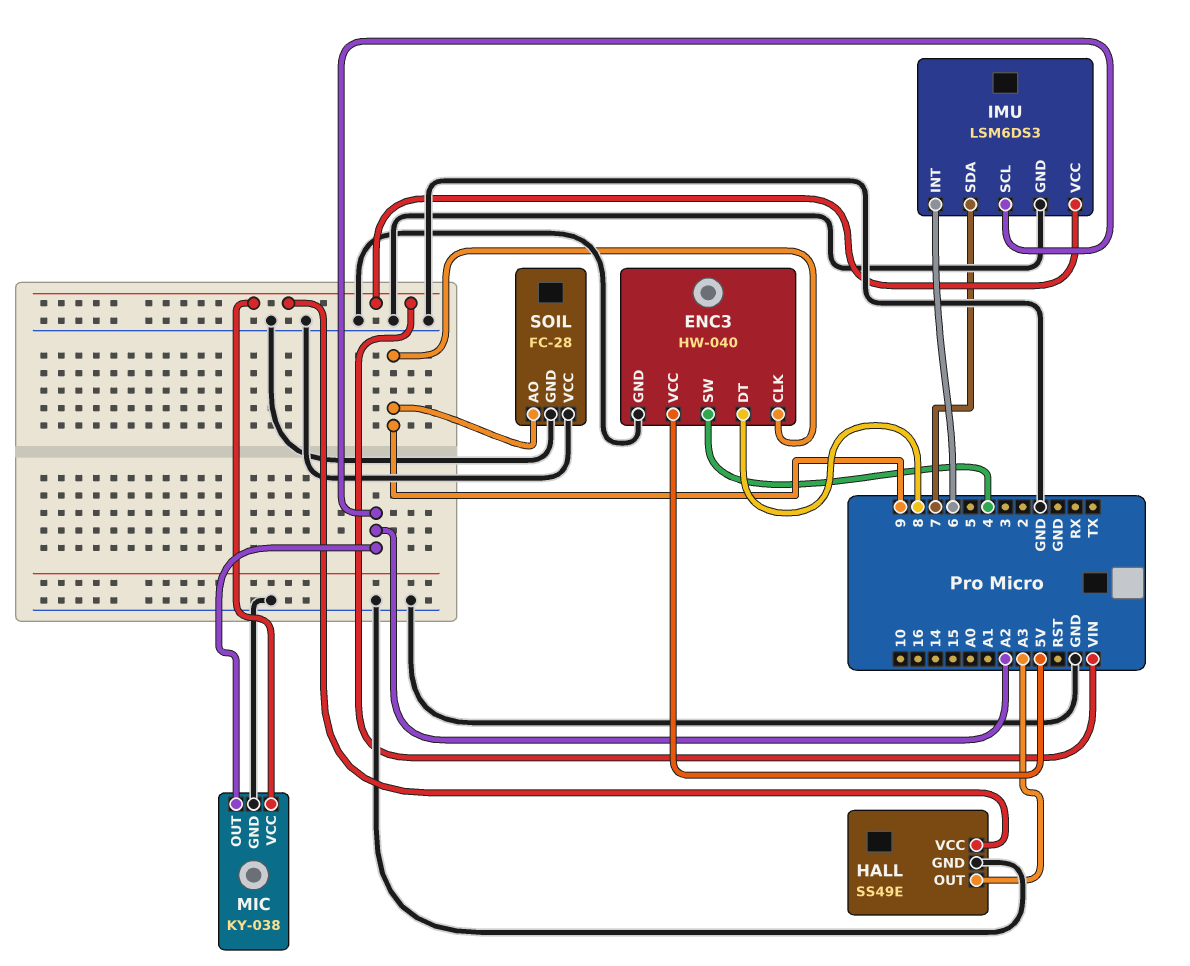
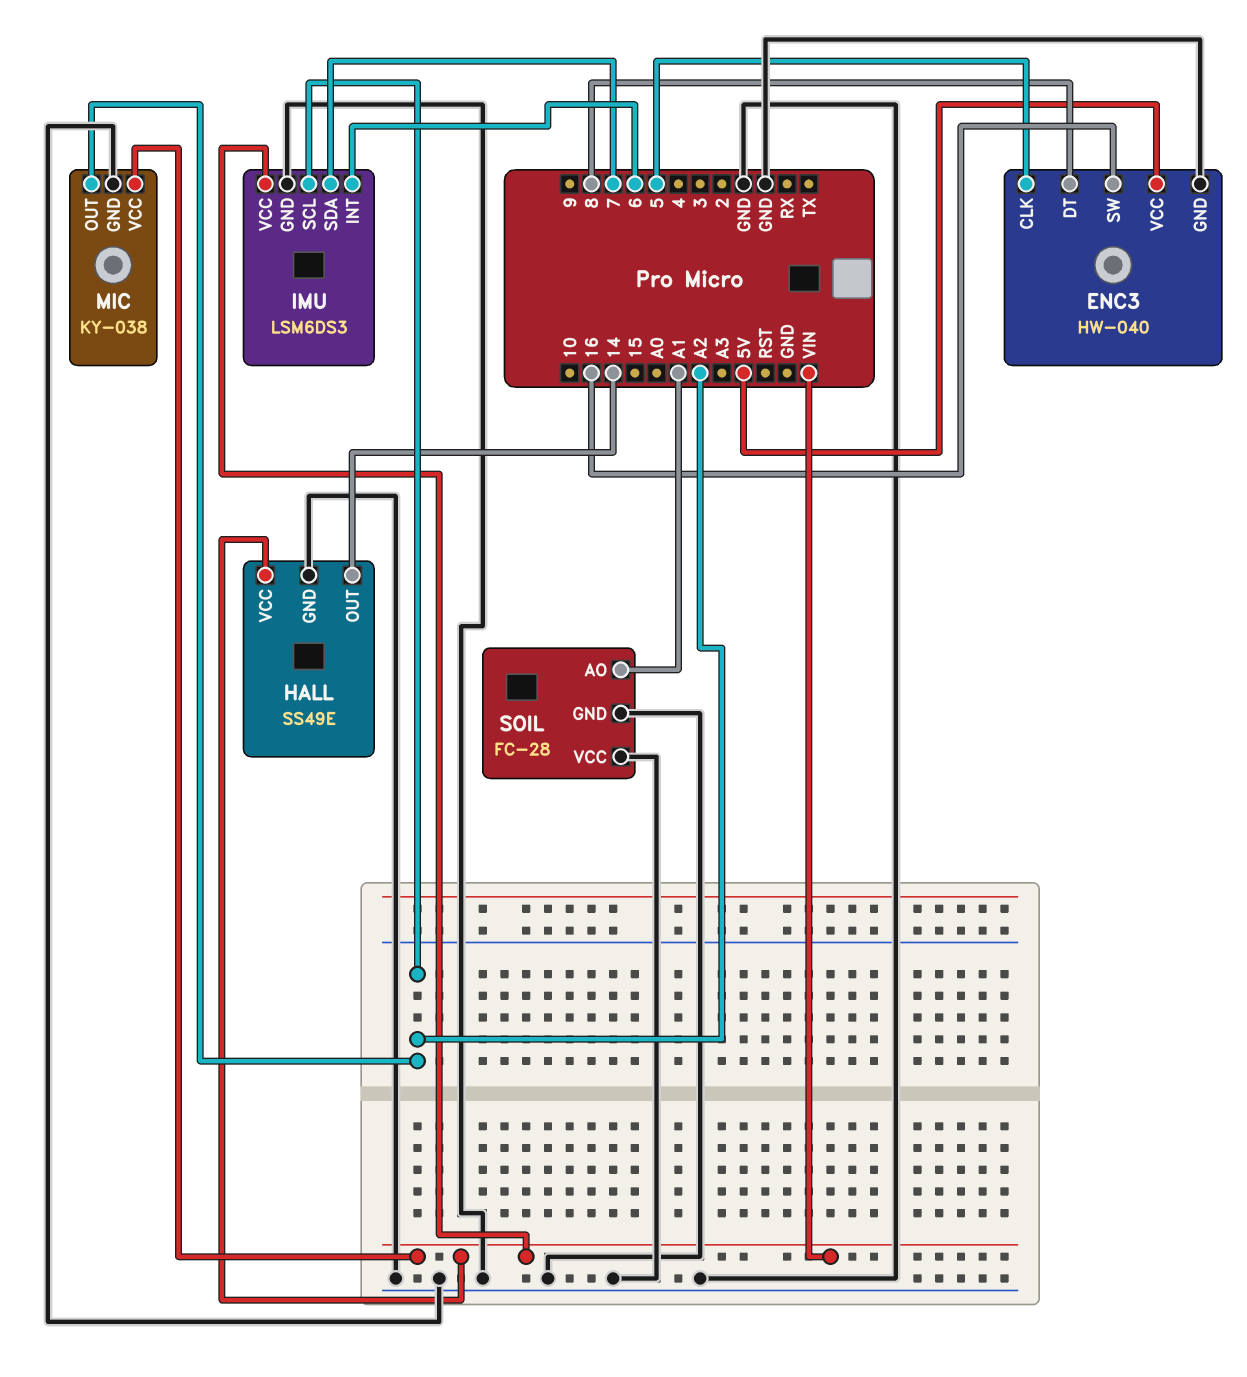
ENC3 pin CLK: 9 -> 5
ENC3 pin SW: 4 -> 16
HALL pin OUT: A3 -> 14
SOIL pin AO: 9 -> A1

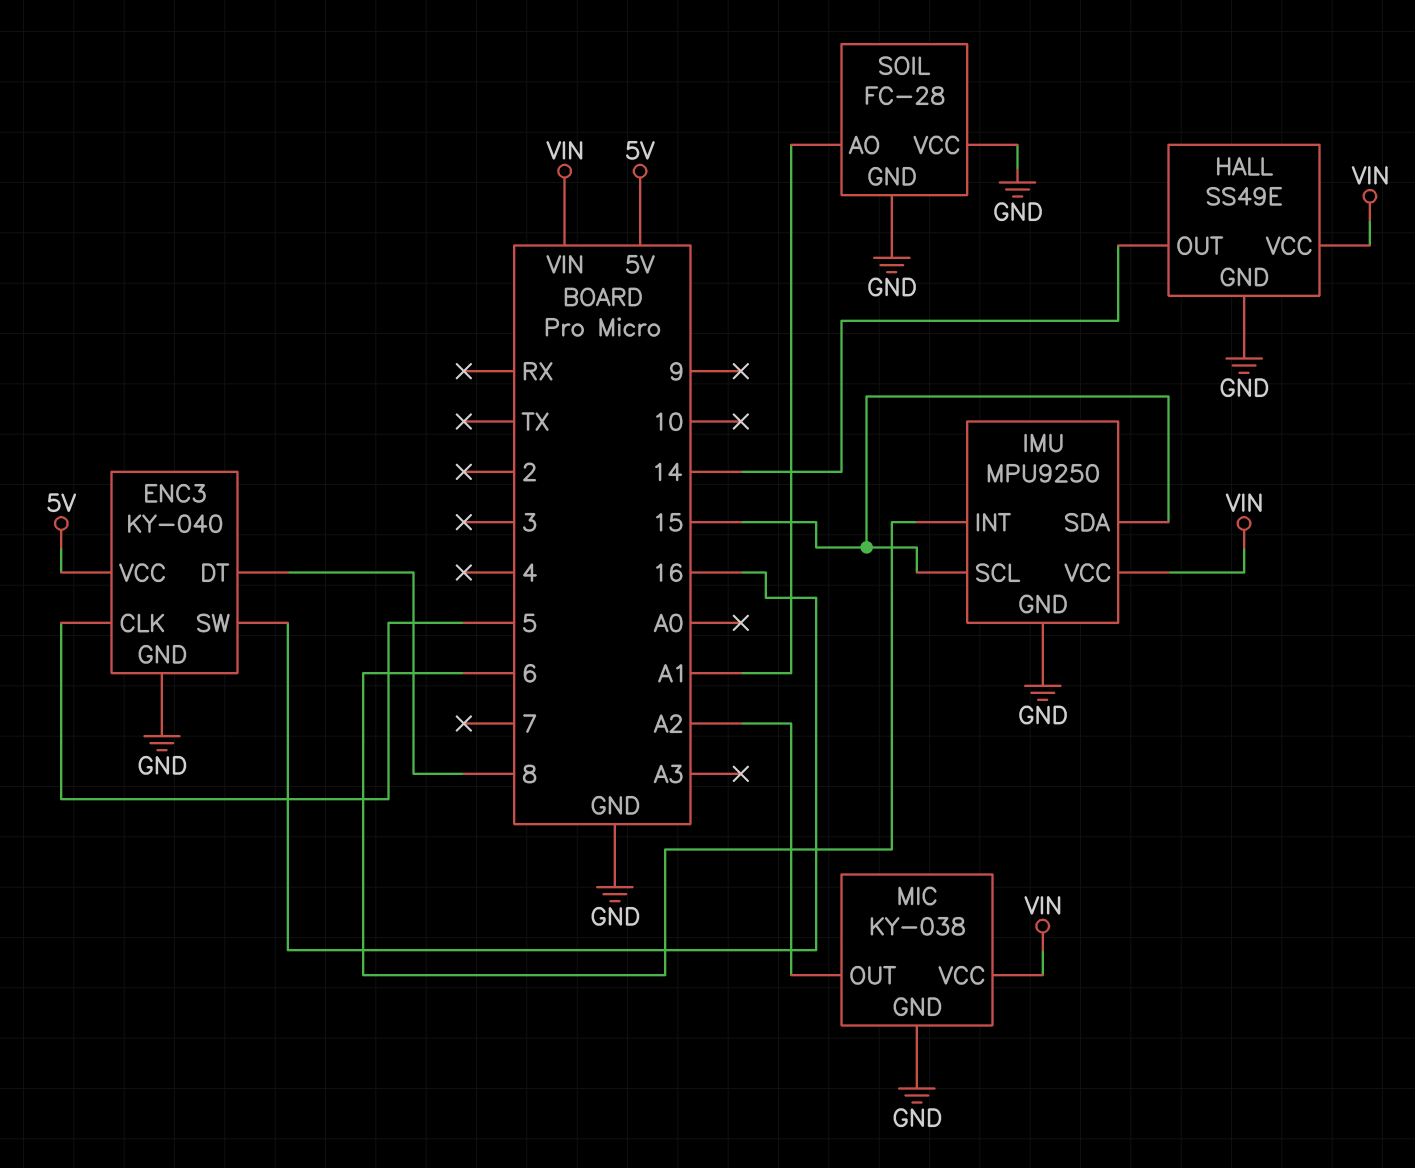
ENC3: HW-040 -> KY-040
IMU: LSM6DS3 -> MPU9250
IMU pin SCL: A2 -> 15
IMU pin SDA: 7 -> 15

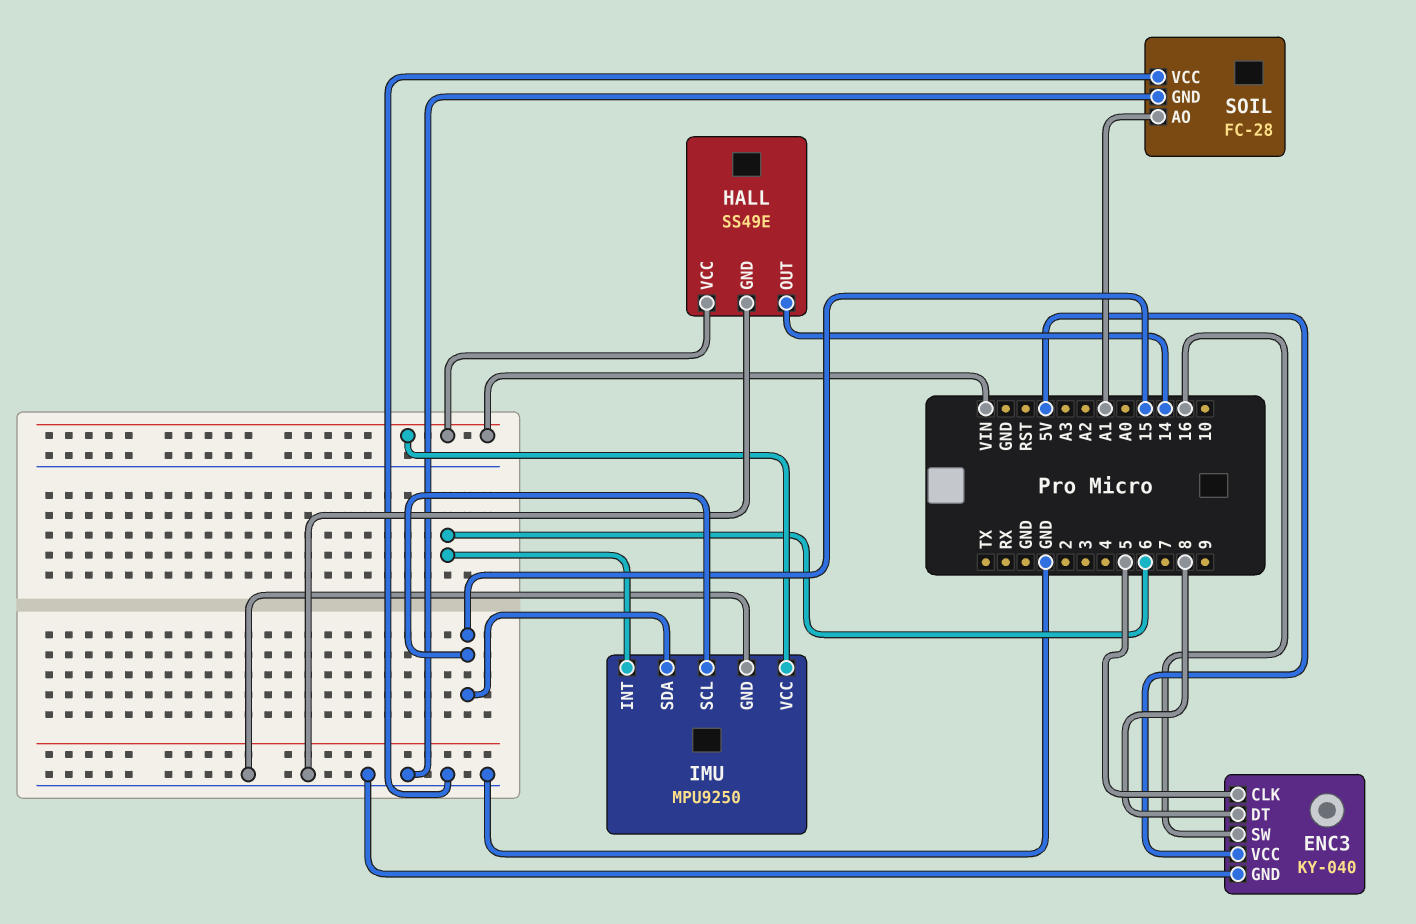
MIC: KY-038 -> none
MIC pin GND: GND -> none
MIC pin OUT: A2 -> none
MIC pin VCC: VIN -> none

